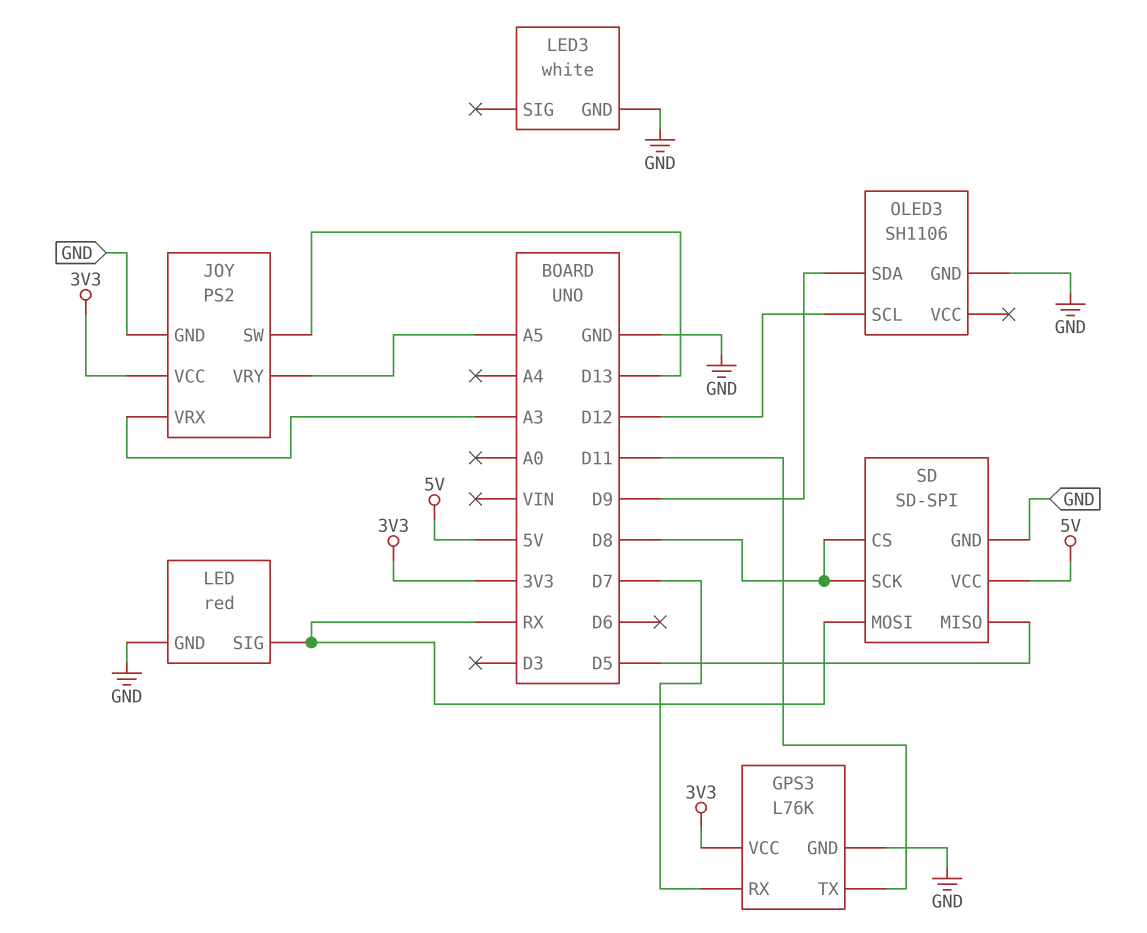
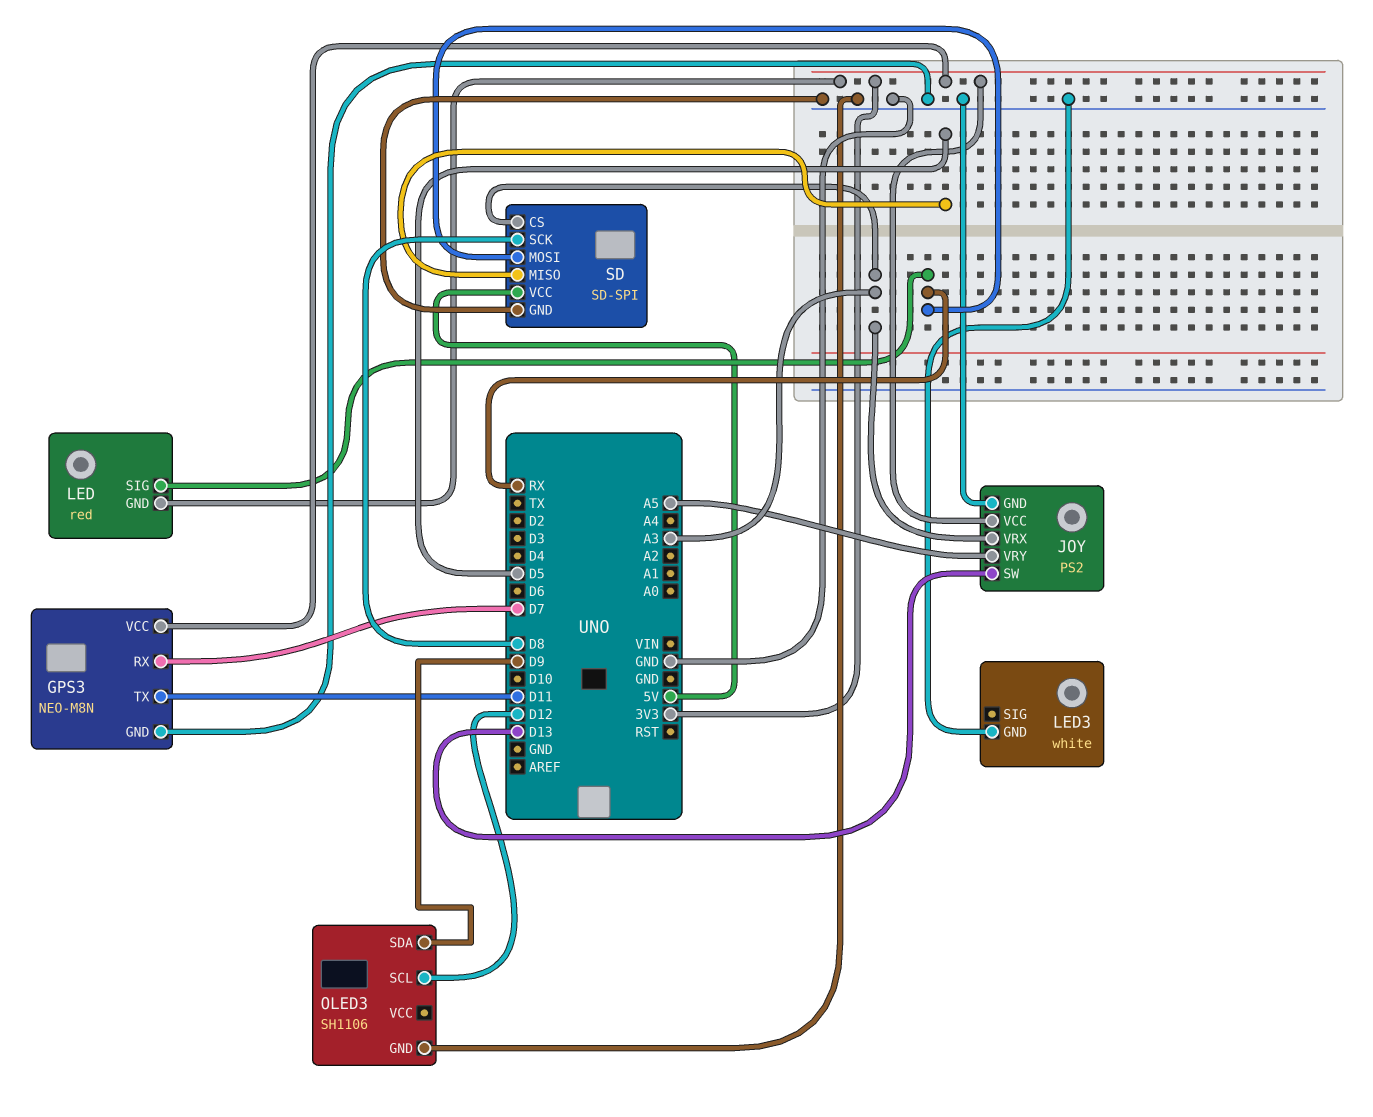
GPS3: L76K -> NEO-M8N
LED pin GND: GND -> 3V3
SD pin CS: D8 -> A3

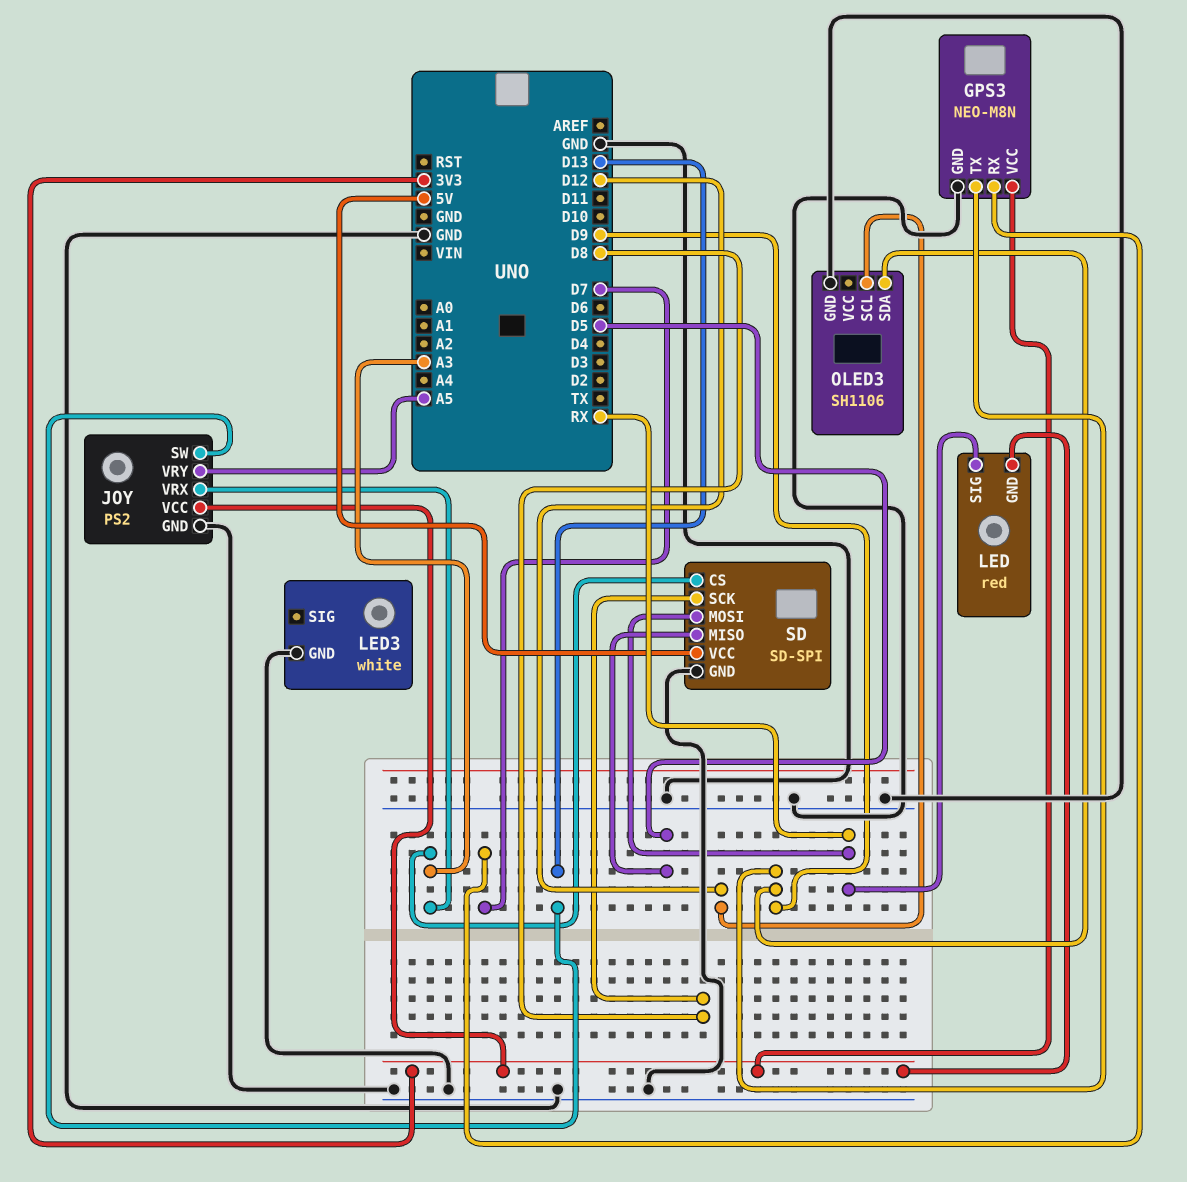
GPS3 pin TX: D11 -> D9

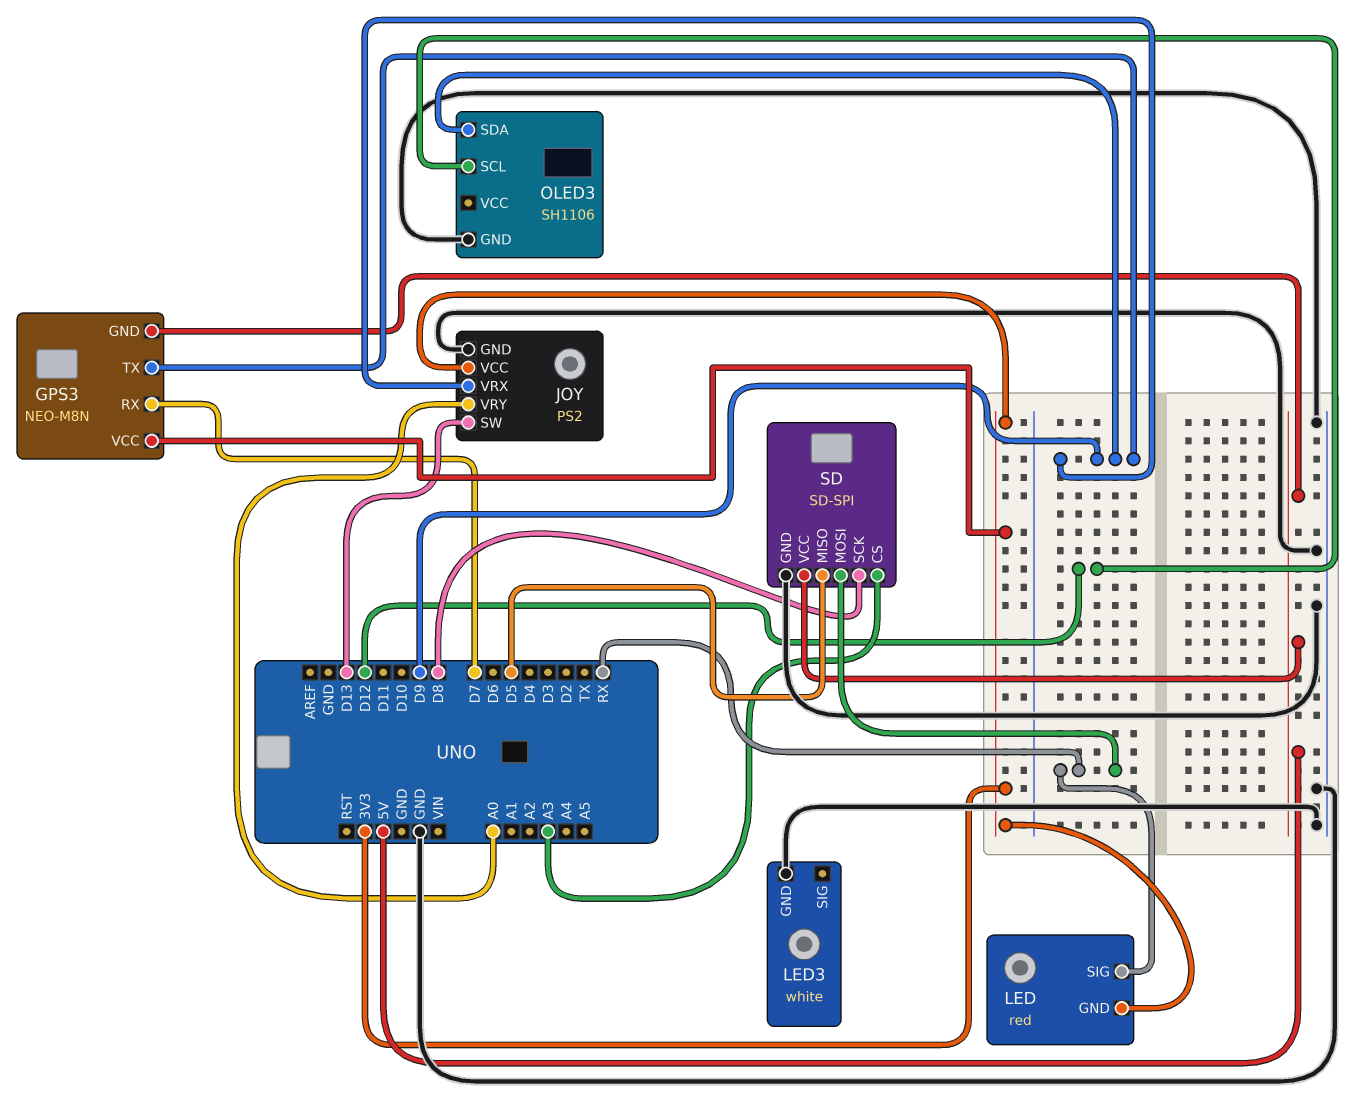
GPS3 pin GND: GND -> 5V
JOY pin VRX: A3 -> D9
JOY pin VRY: A5 -> A0

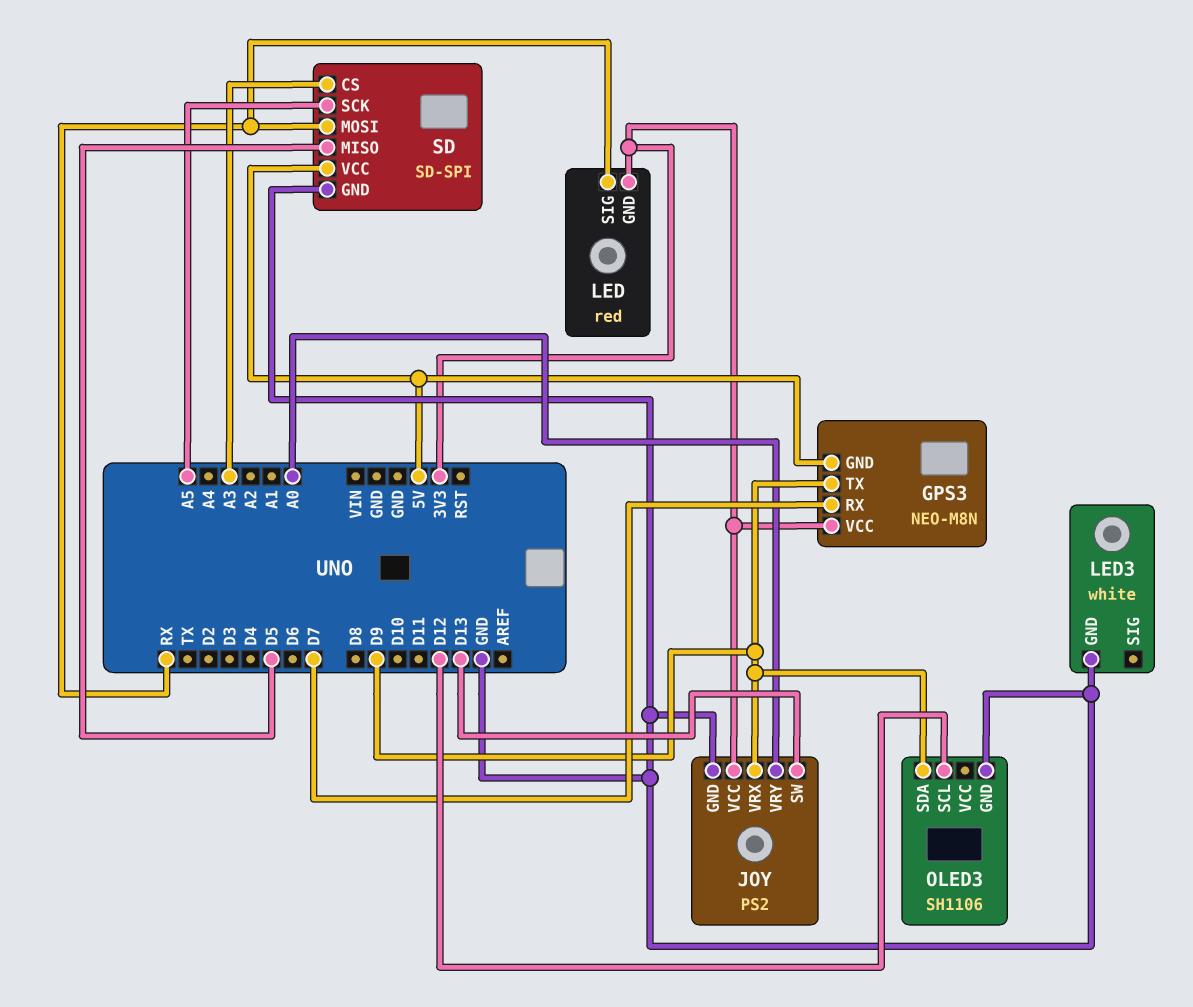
SD pin SCK: D8 -> A5

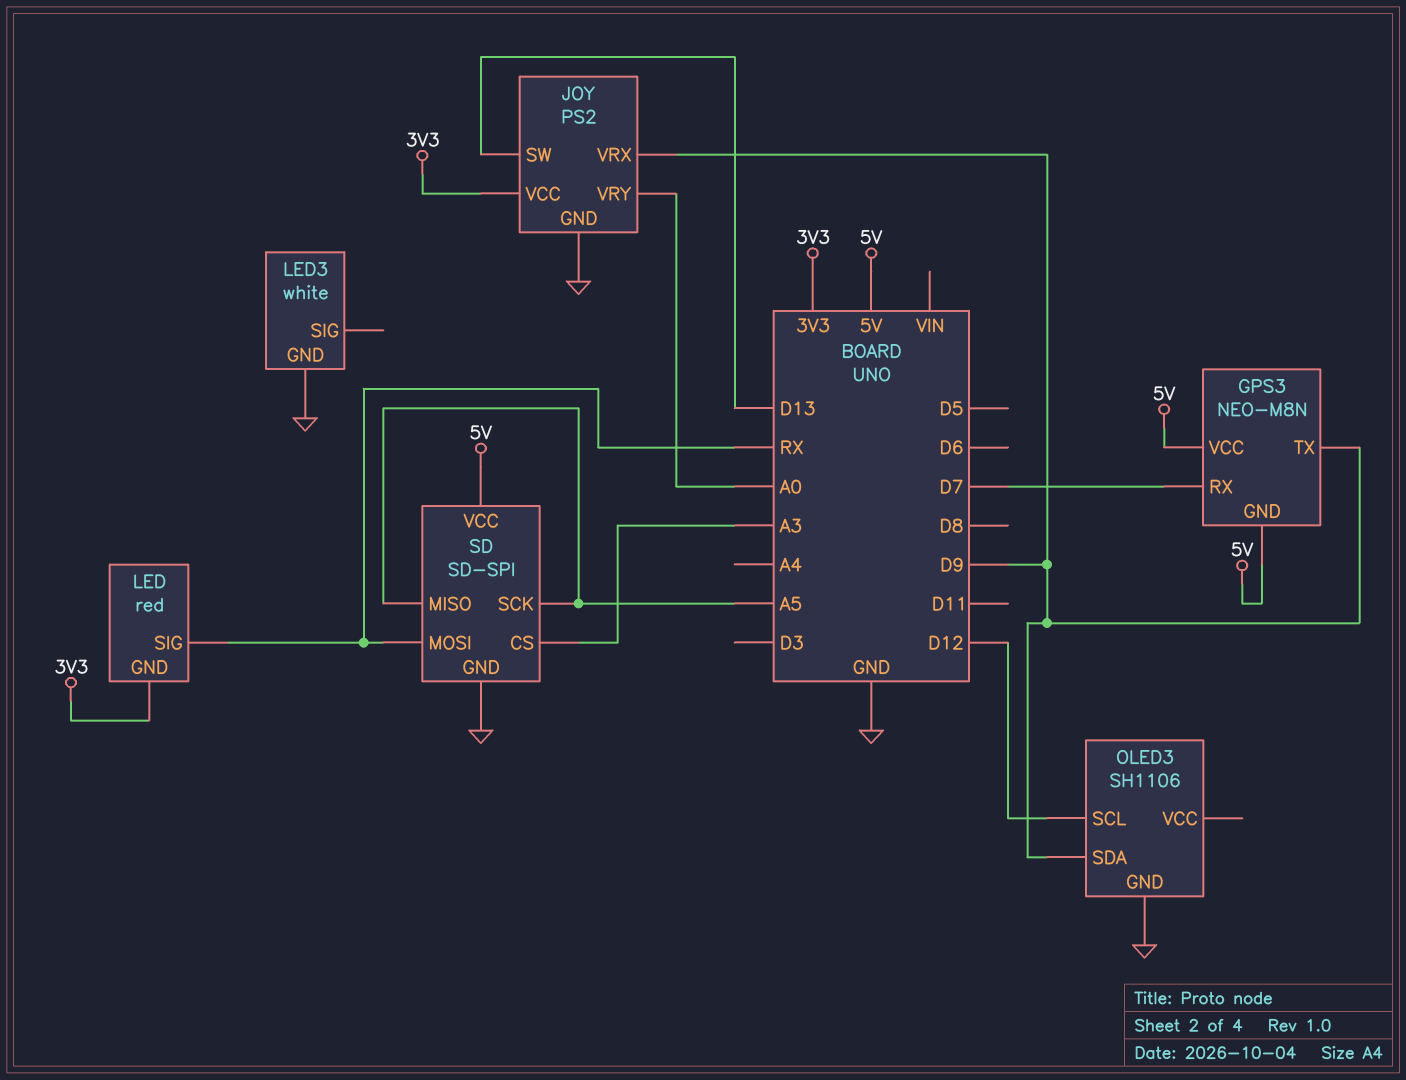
GPS3 pin VCC: 3V3 -> 5V
SD pin MISO: D5 -> A5

